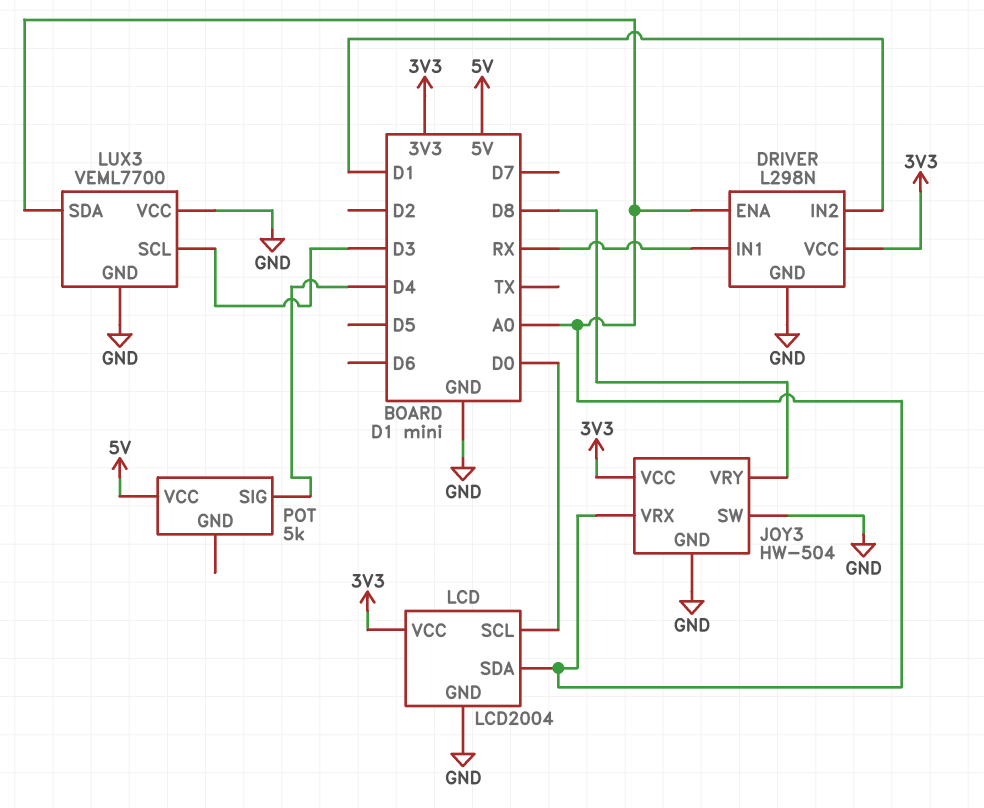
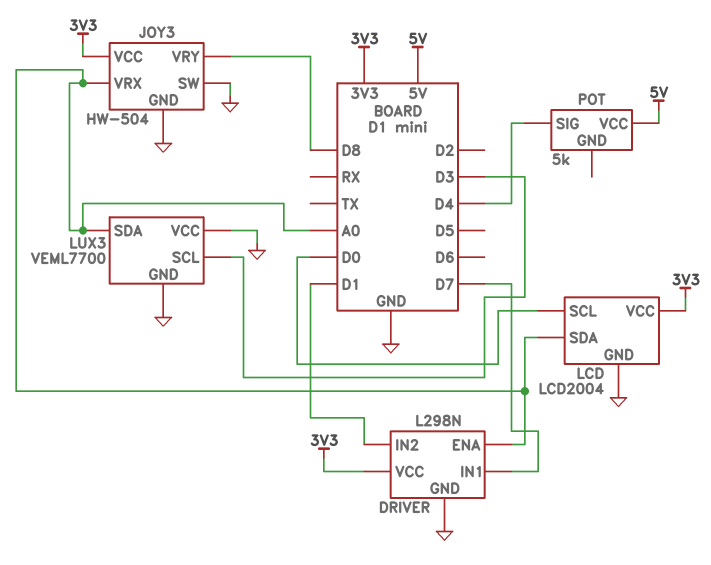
DRIVER pin IN1: RX -> D7

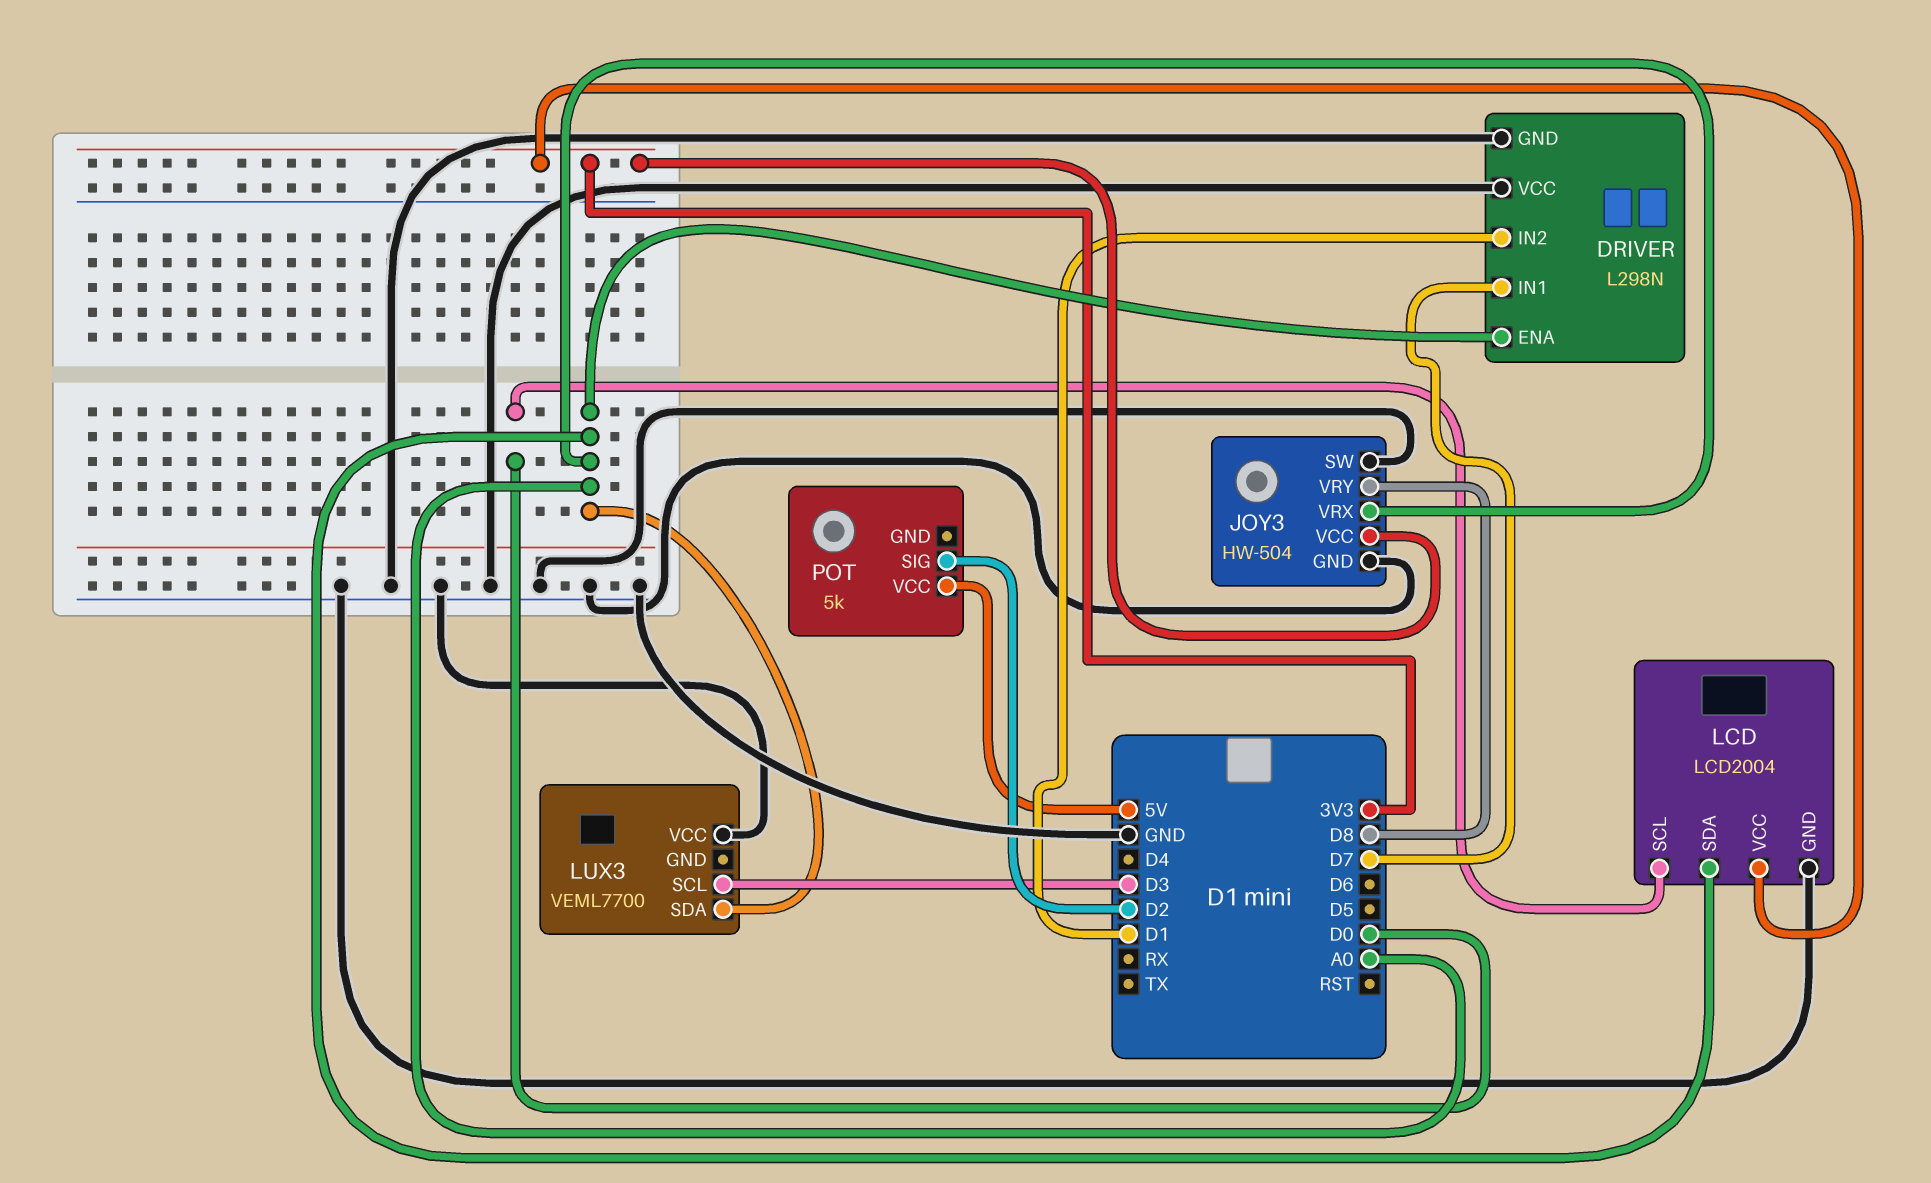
DRIVER pin VCC: 3V3 -> GND
LUX3 pin GND: GND -> none
POT pin SIG: D4 -> D2

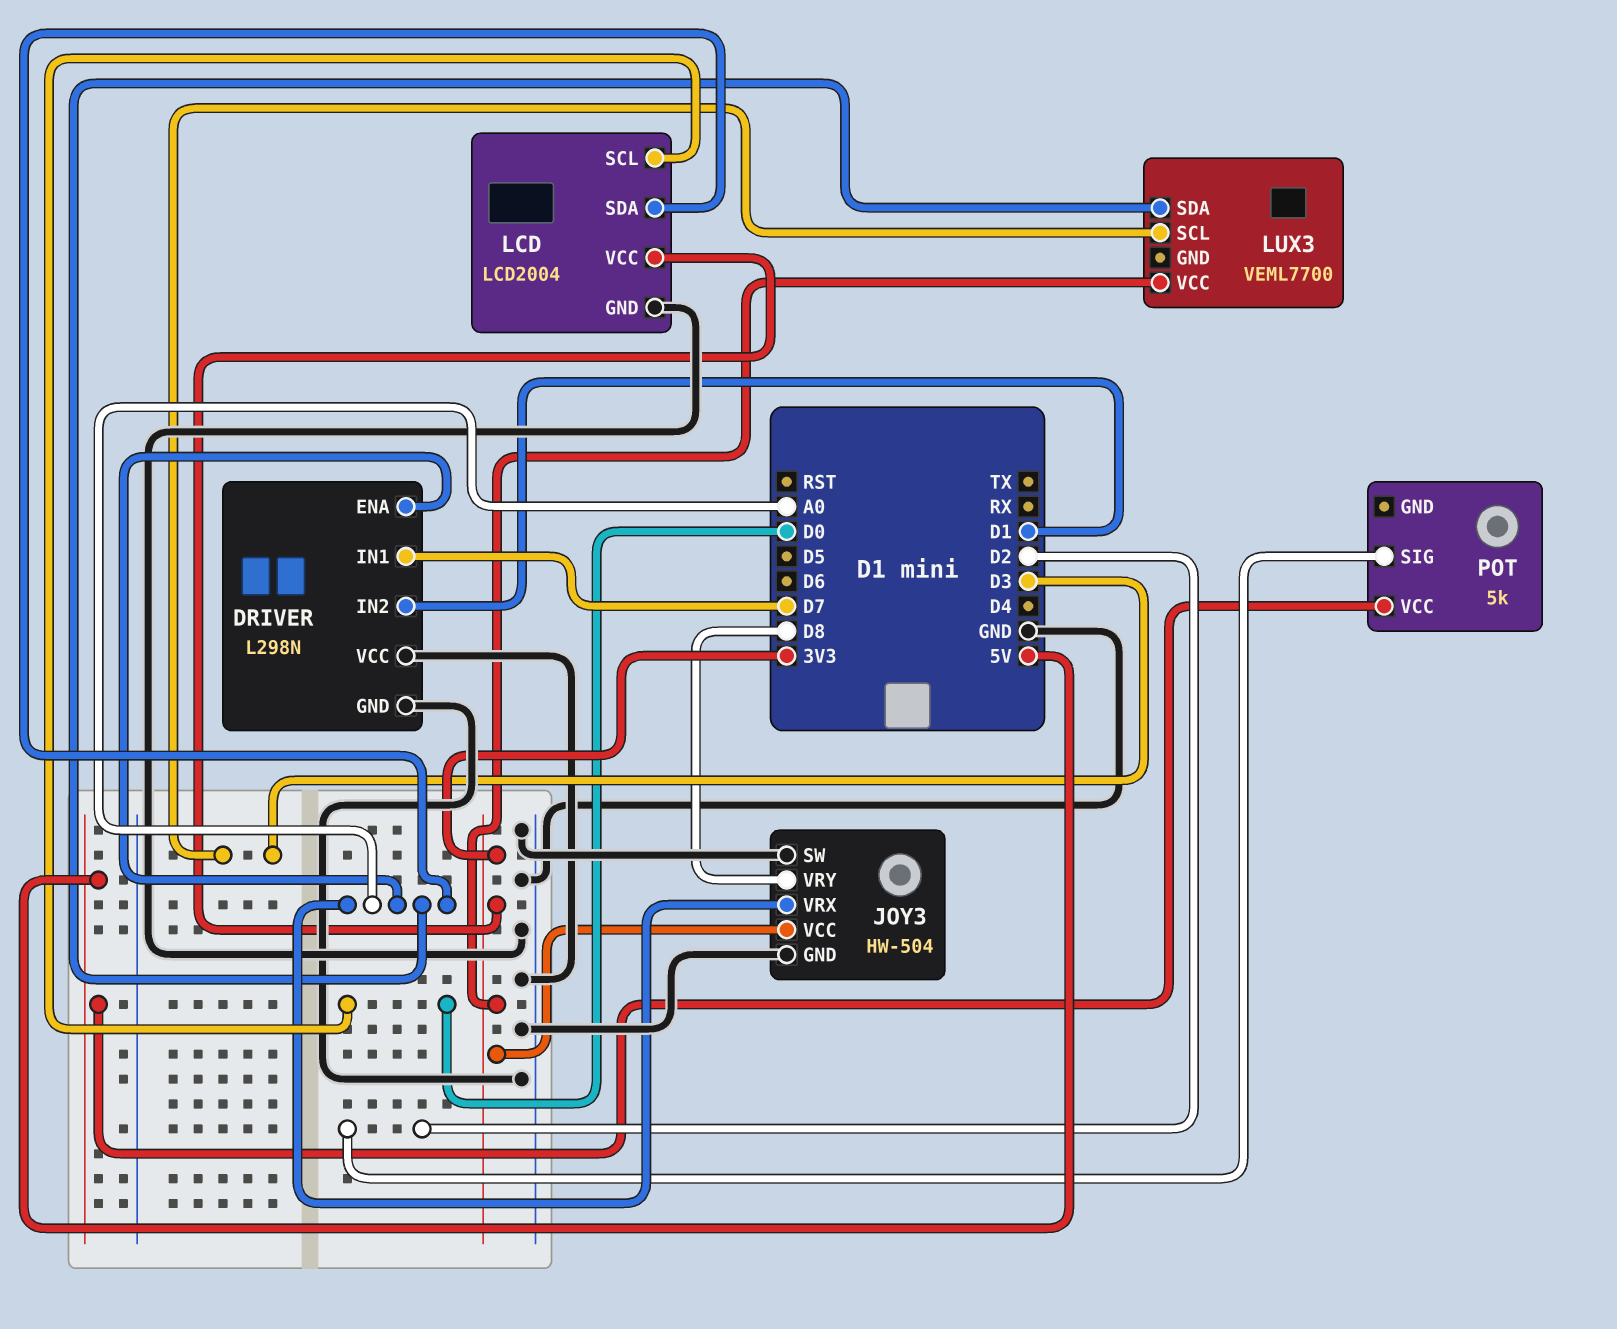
LUX3 pin VCC: GND -> 3V3

